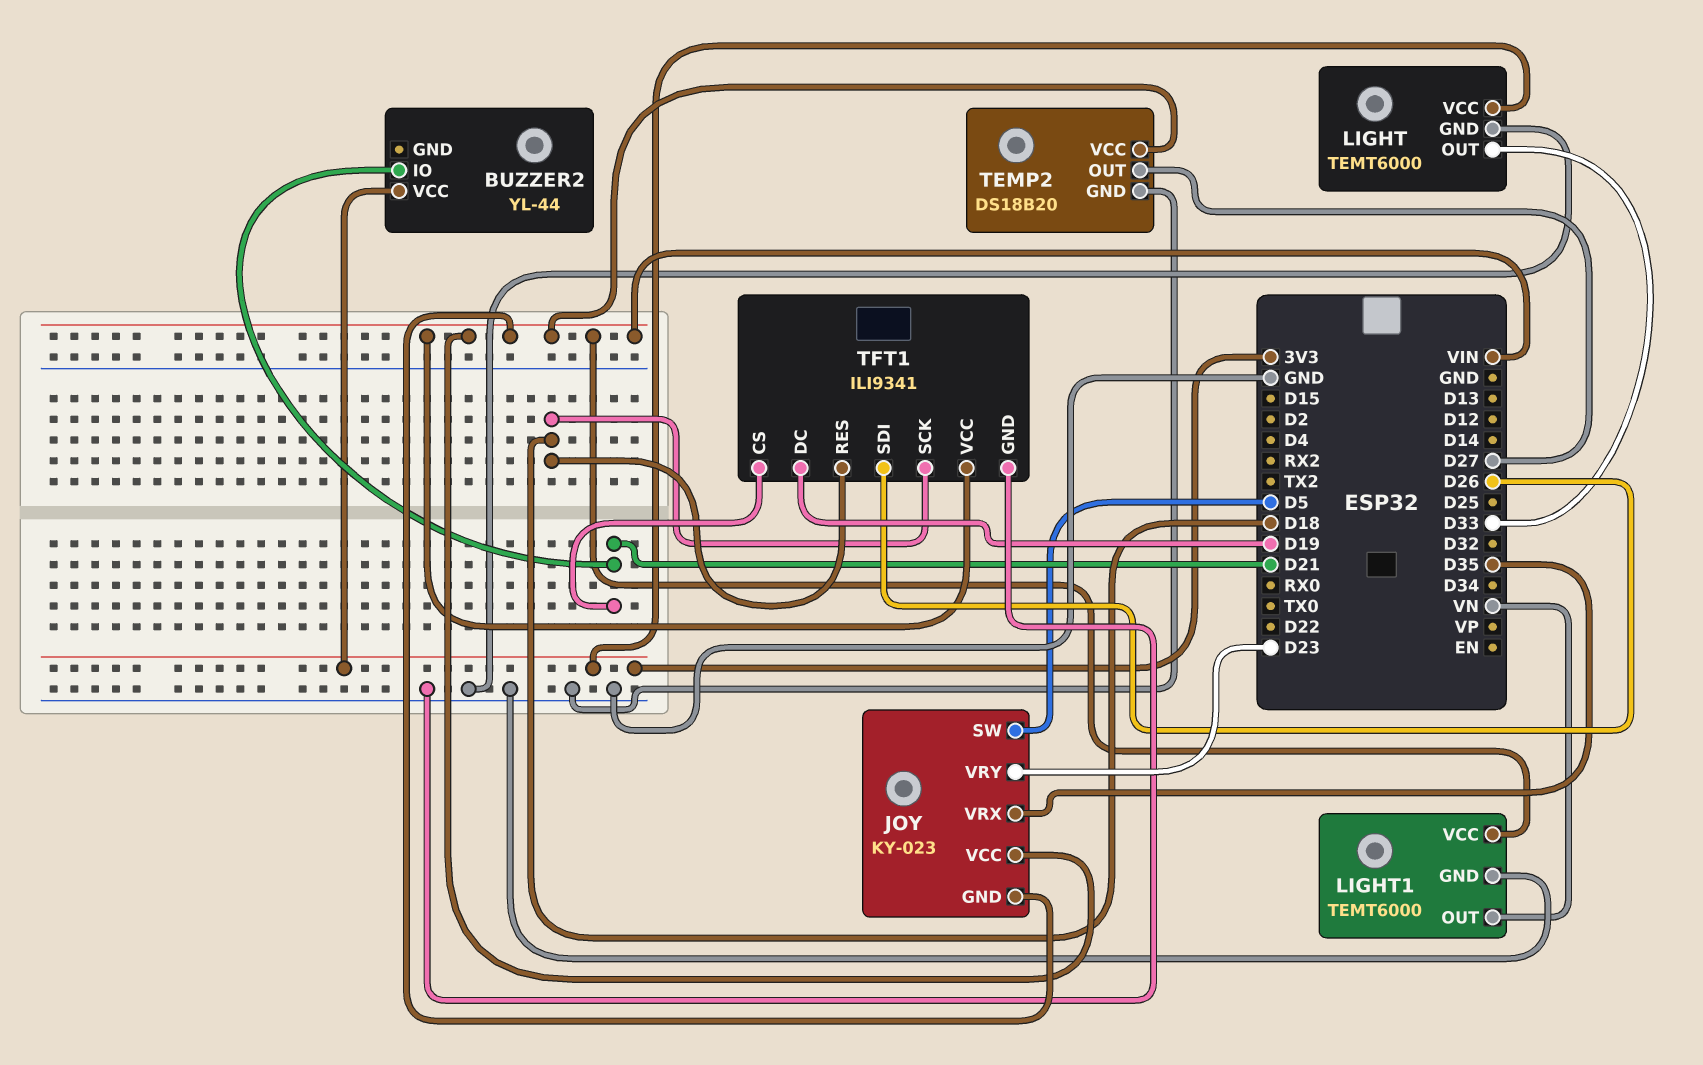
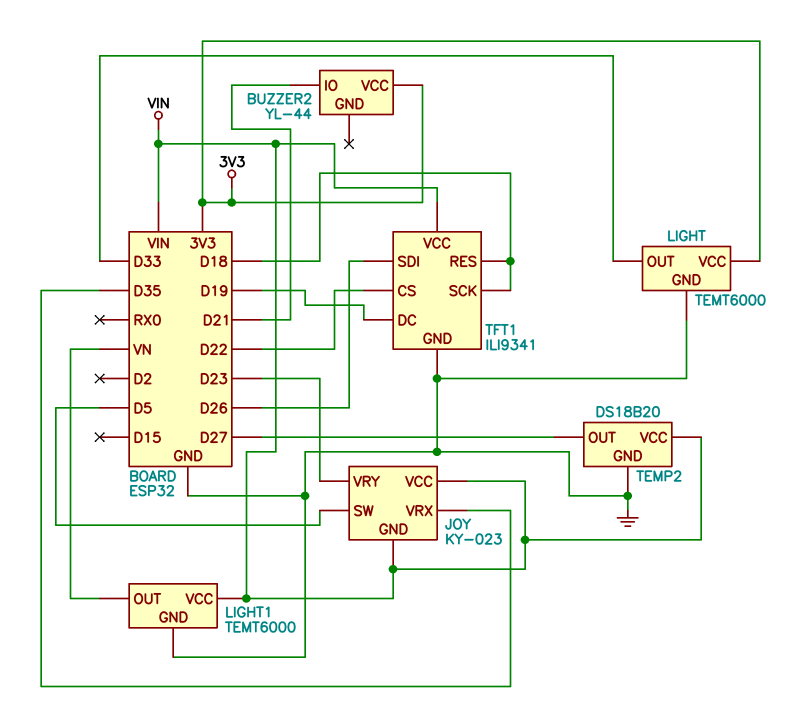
TFT1 pin CS: D21 -> D22

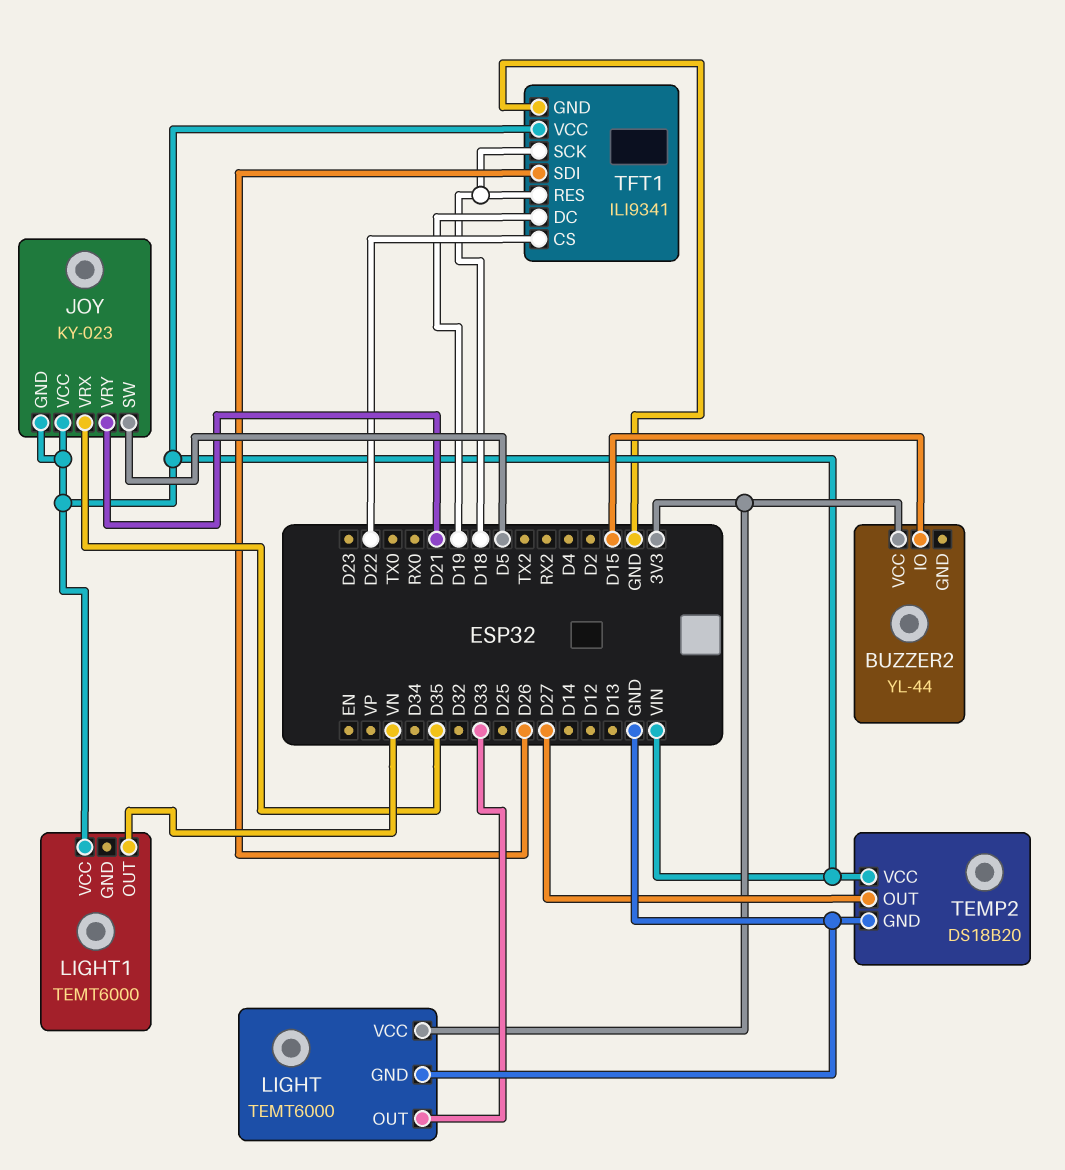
BUZZER2 pin IO: D21 -> D15
JOY pin VRY: D23 -> D21
LIGHT1 pin GND: GND -> none

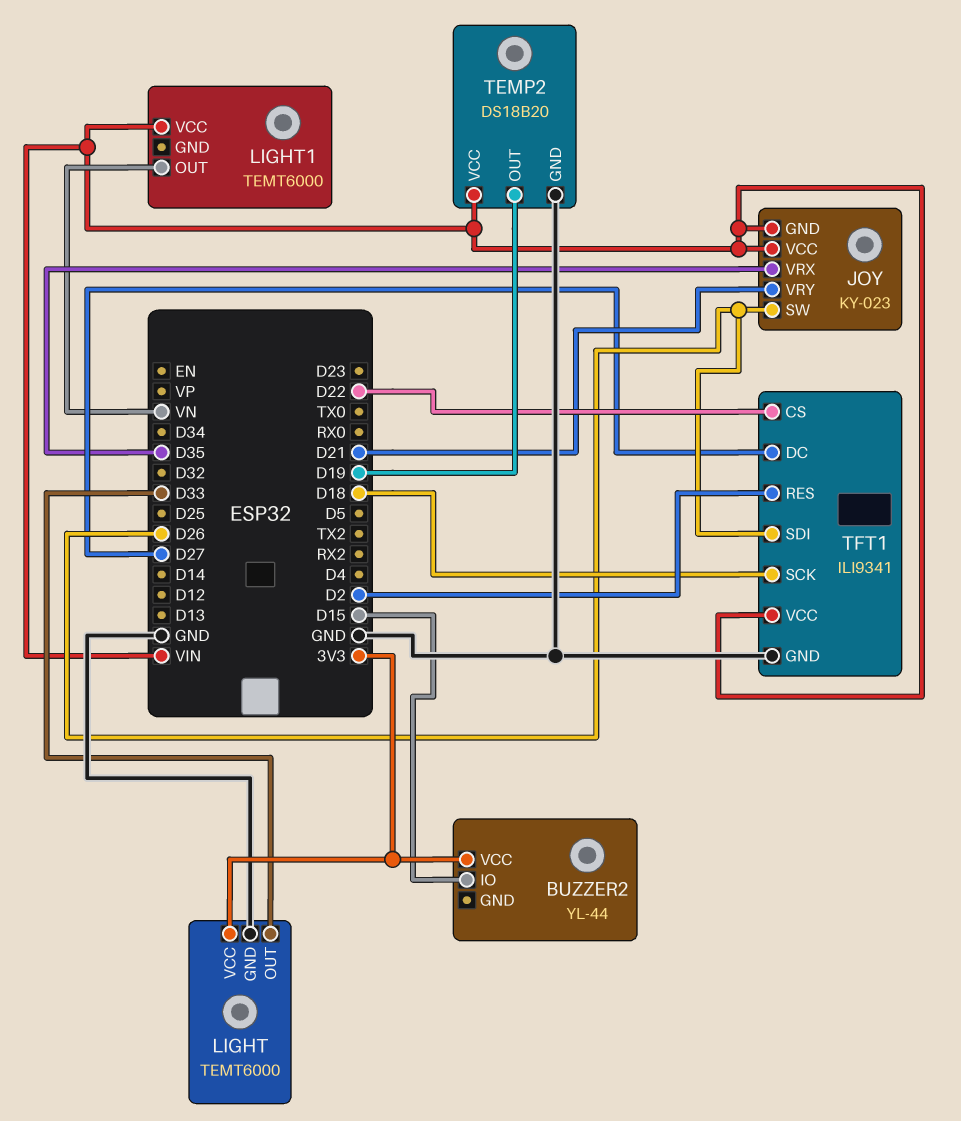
JOY pin SW: D5 -> D26
TEMP2 pin OUT: D27 -> D19
TFT1 pin DC: D19 -> D27
TFT1 pin RES: D18 -> D2

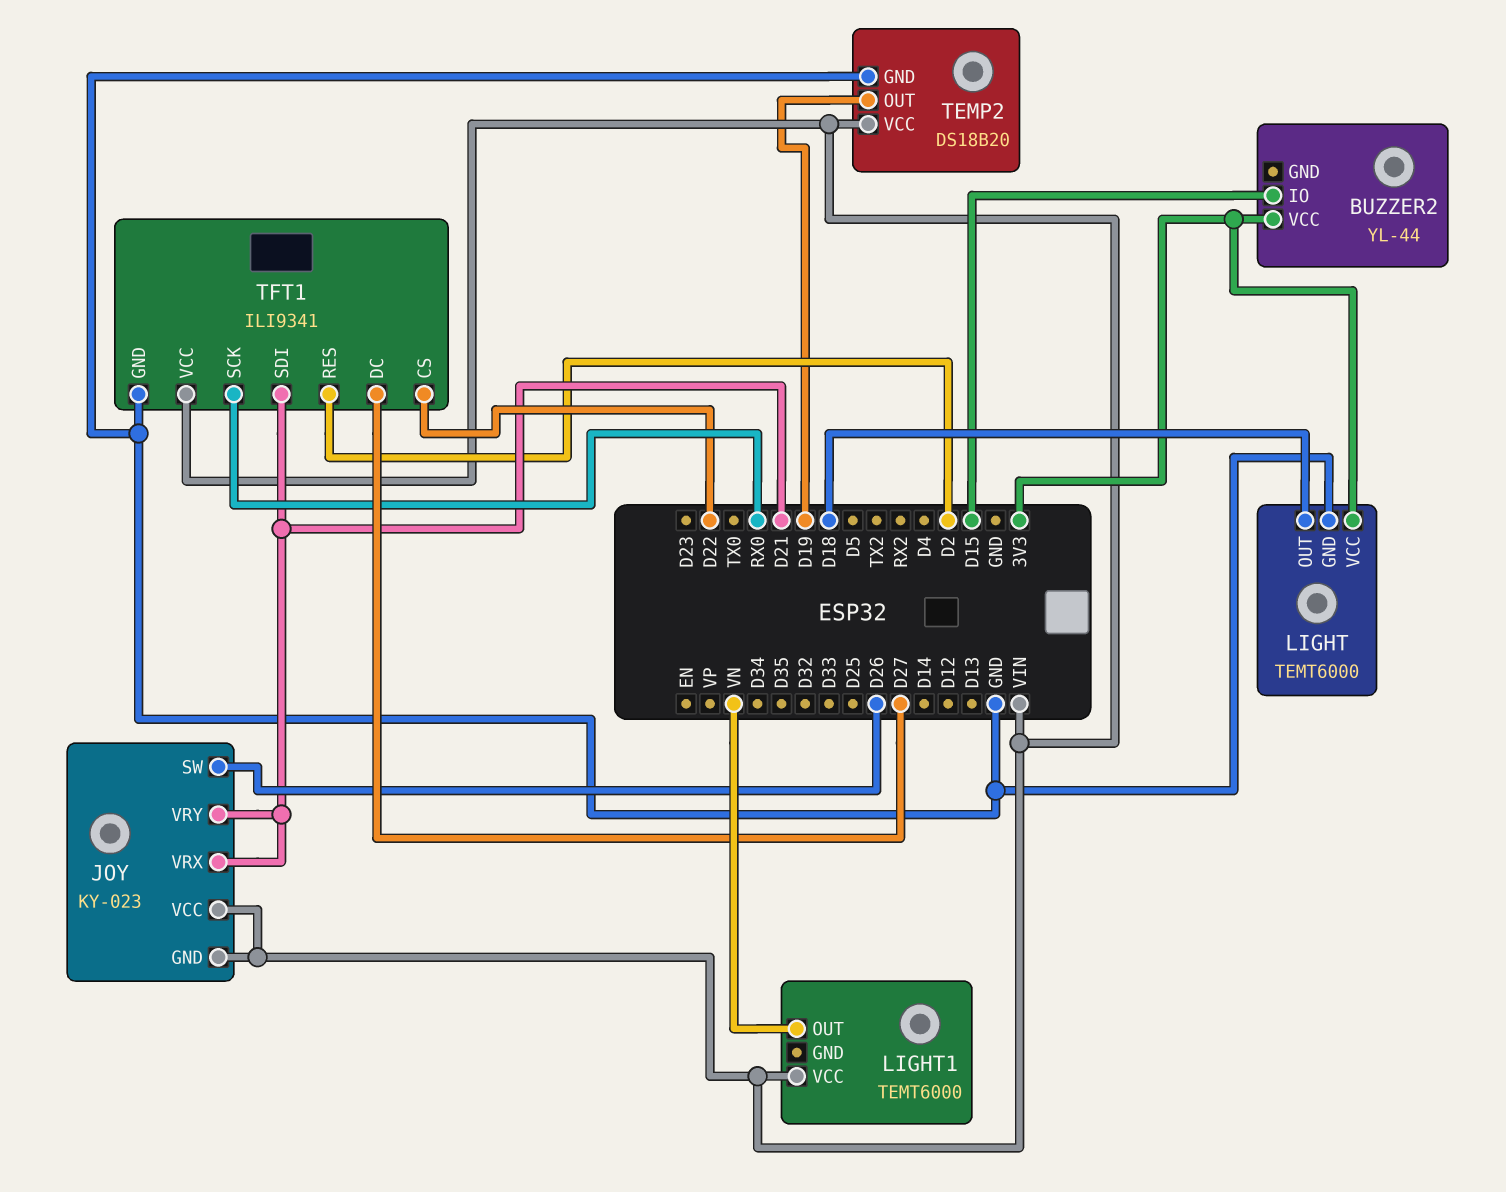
JOY pin VRX: D35 -> D21
LIGHT pin OUT: D33 -> D18
TFT1 pin SCK: D18 -> RX0
TFT1 pin SDI: D26 -> D21

